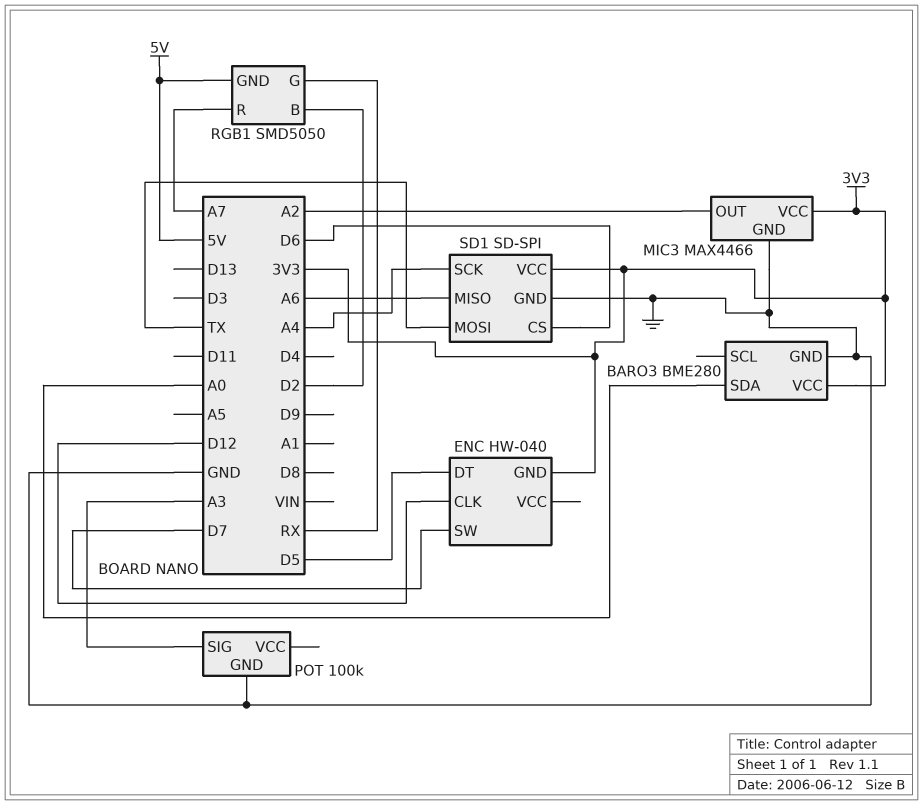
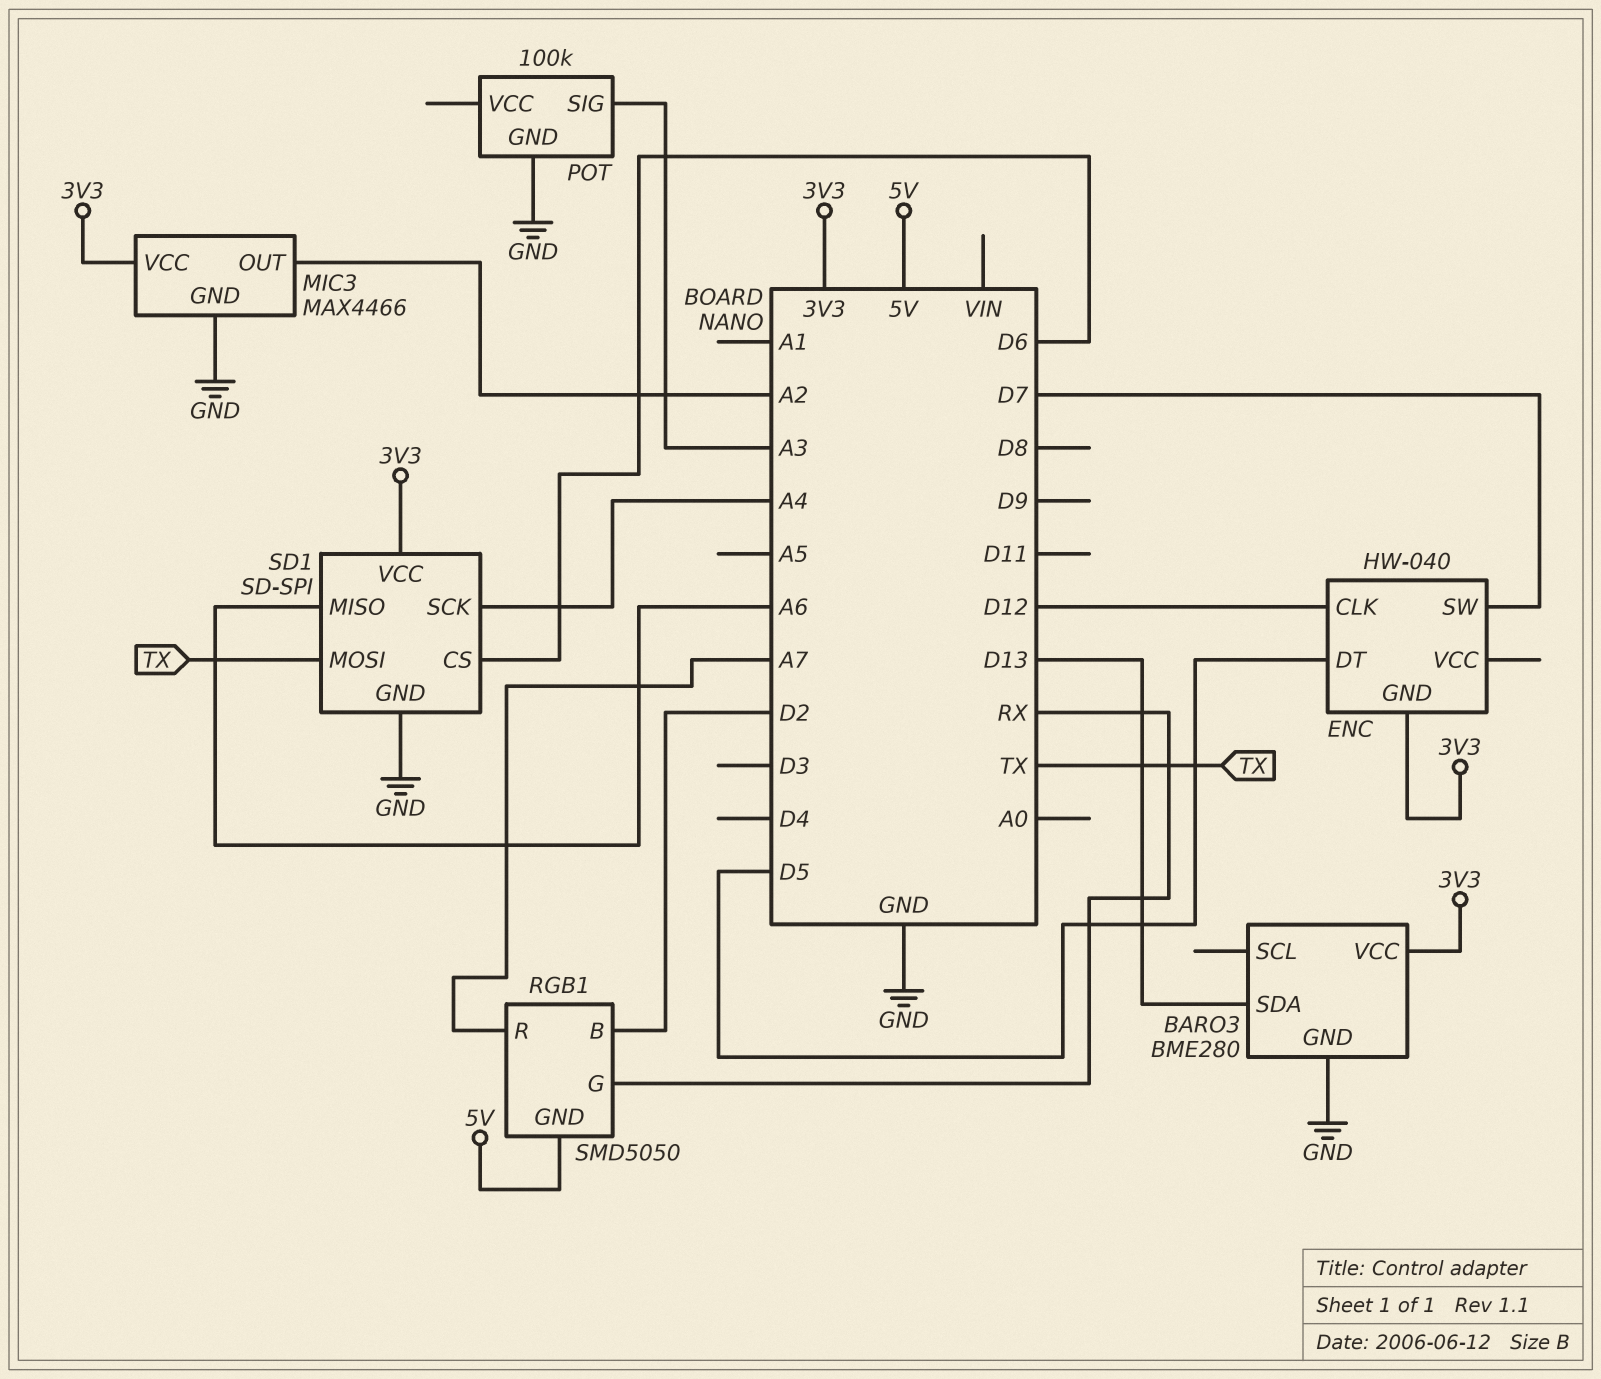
BARO3 pin SDA: A0 -> D13

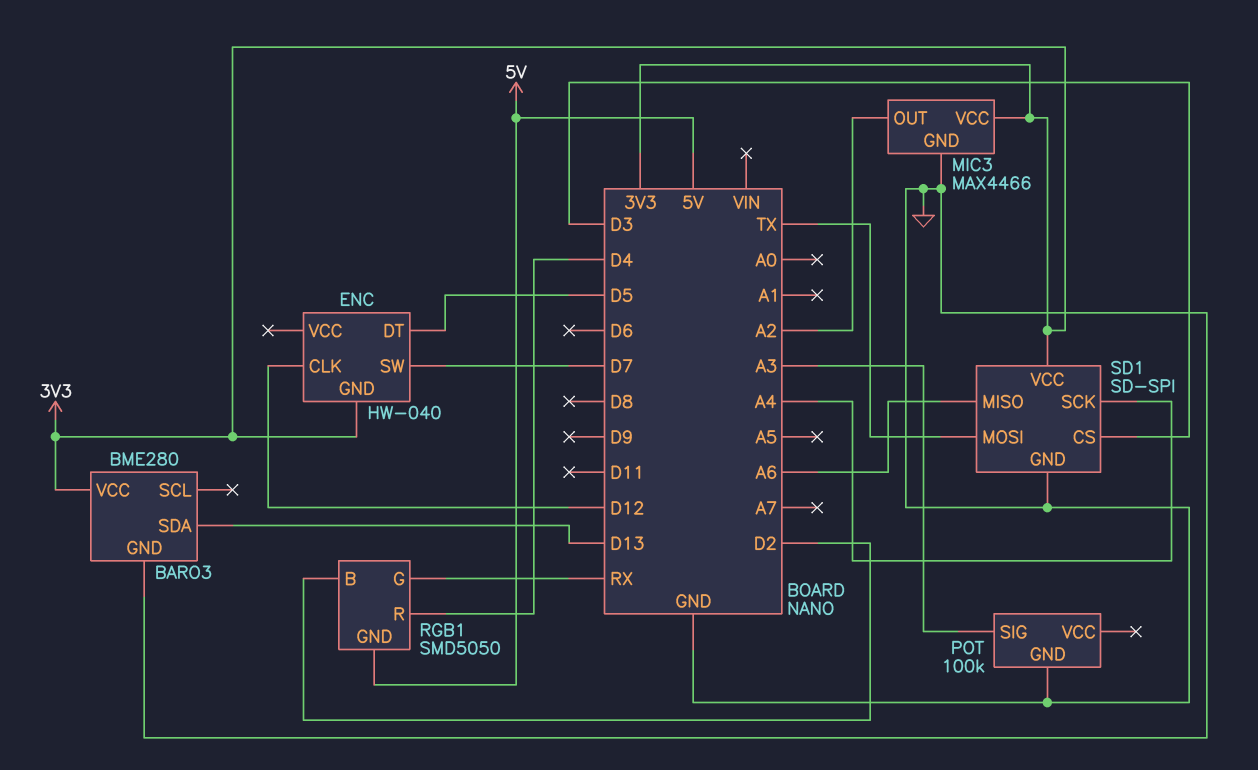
RGB1 pin R: A7 -> D4
SD1 pin CS: D6 -> D3

